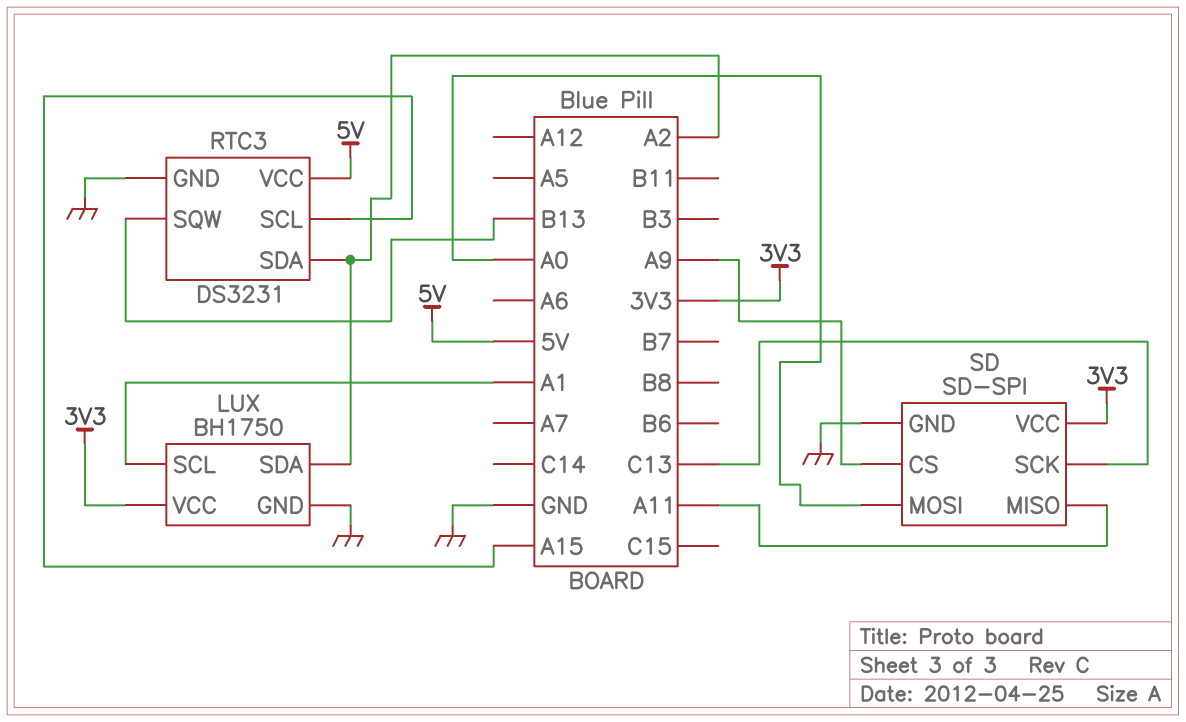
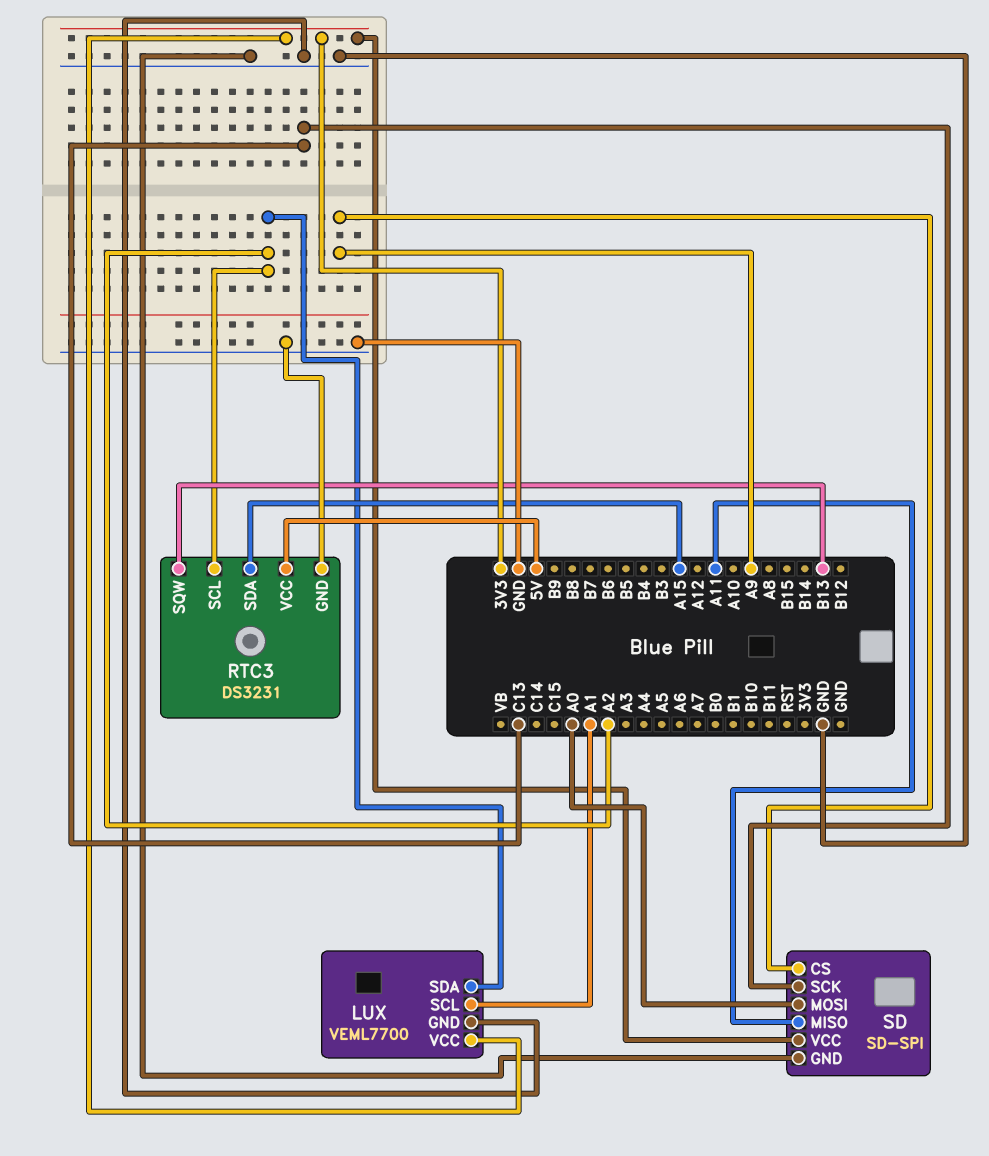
LUX: BH1750 -> VEML7700
RTC3 pin SCL: A15 -> A2
RTC3 pin SDA: A2 -> A15

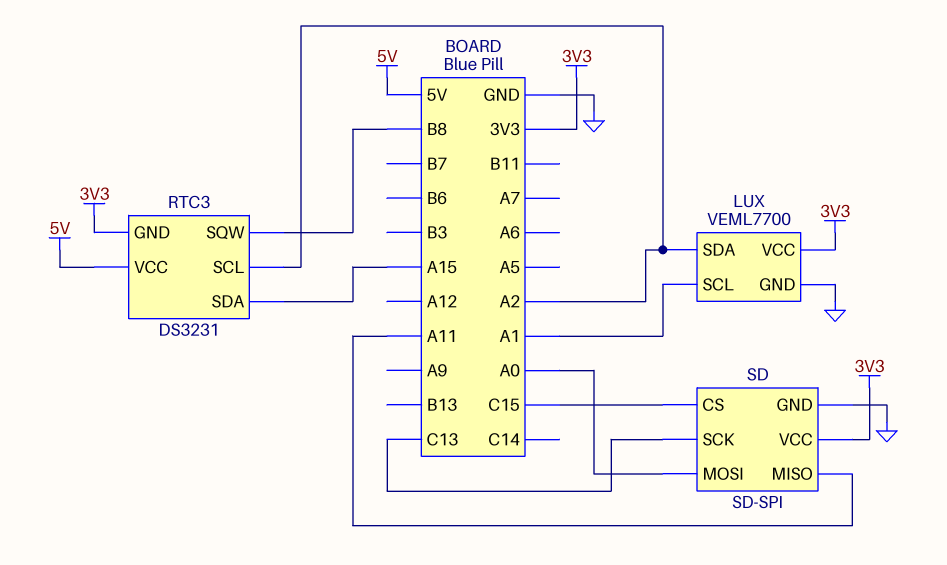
RTC3 pin GND: GND -> 3V3
RTC3 pin SQW: B13 -> B8
SD pin CS: A9 -> C15

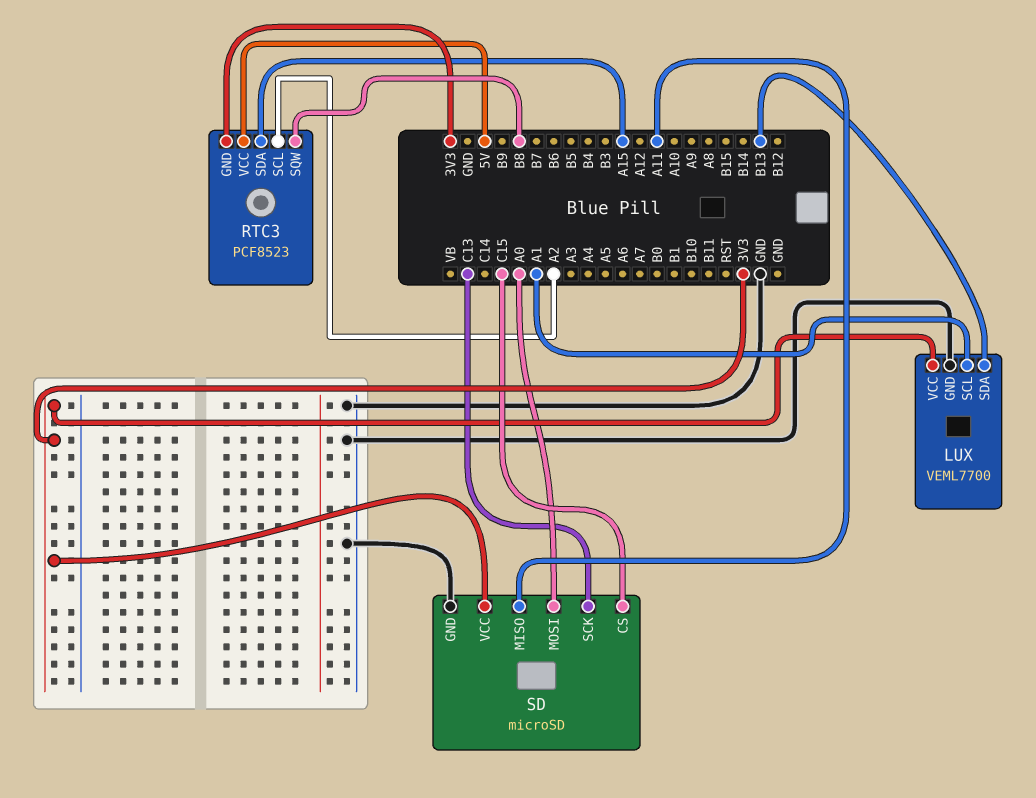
LUX pin SDA: A2 -> B13
RTC3: DS3231 -> PCF8523
SD: SD-SPI -> microSD

